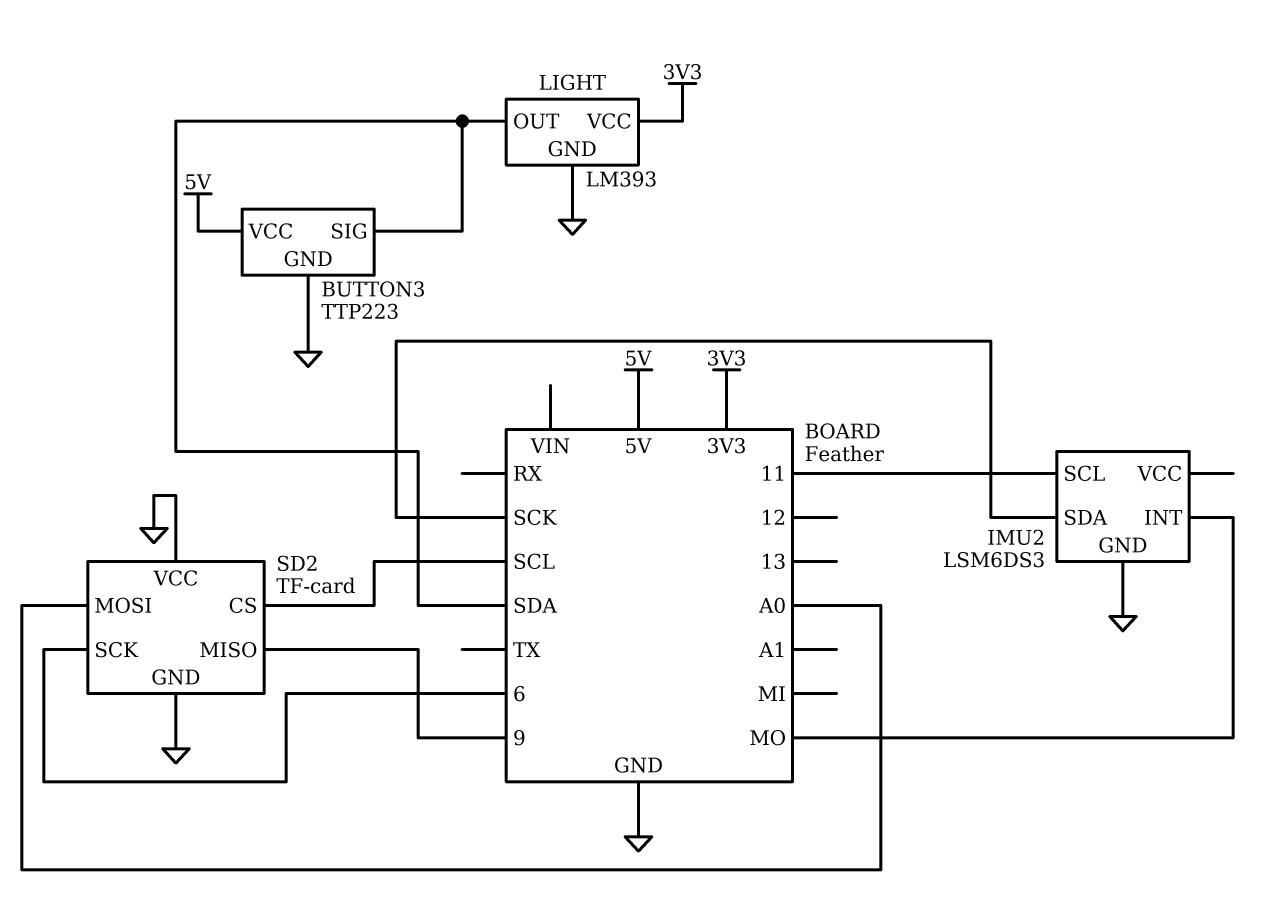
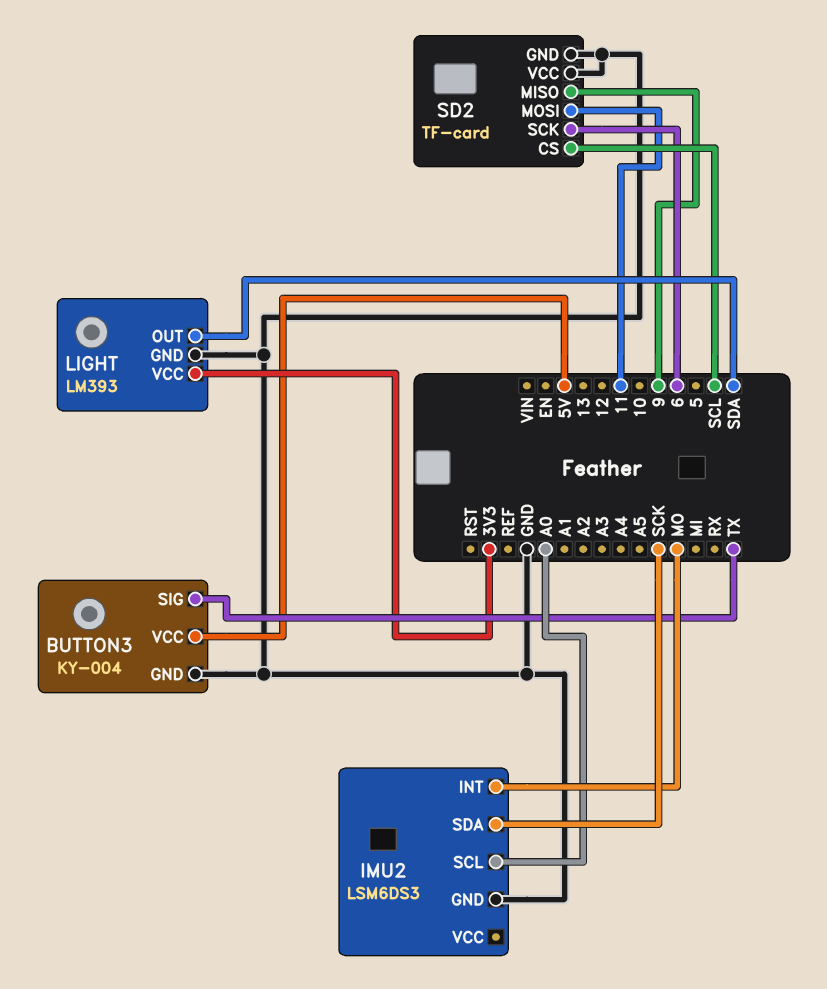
BUTTON3: TTP223 -> KY-004
BUTTON3 pin SIG: SDA -> TX
IMU2 pin SCL: 11 -> A0
SD2 pin MOSI: A0 -> 11

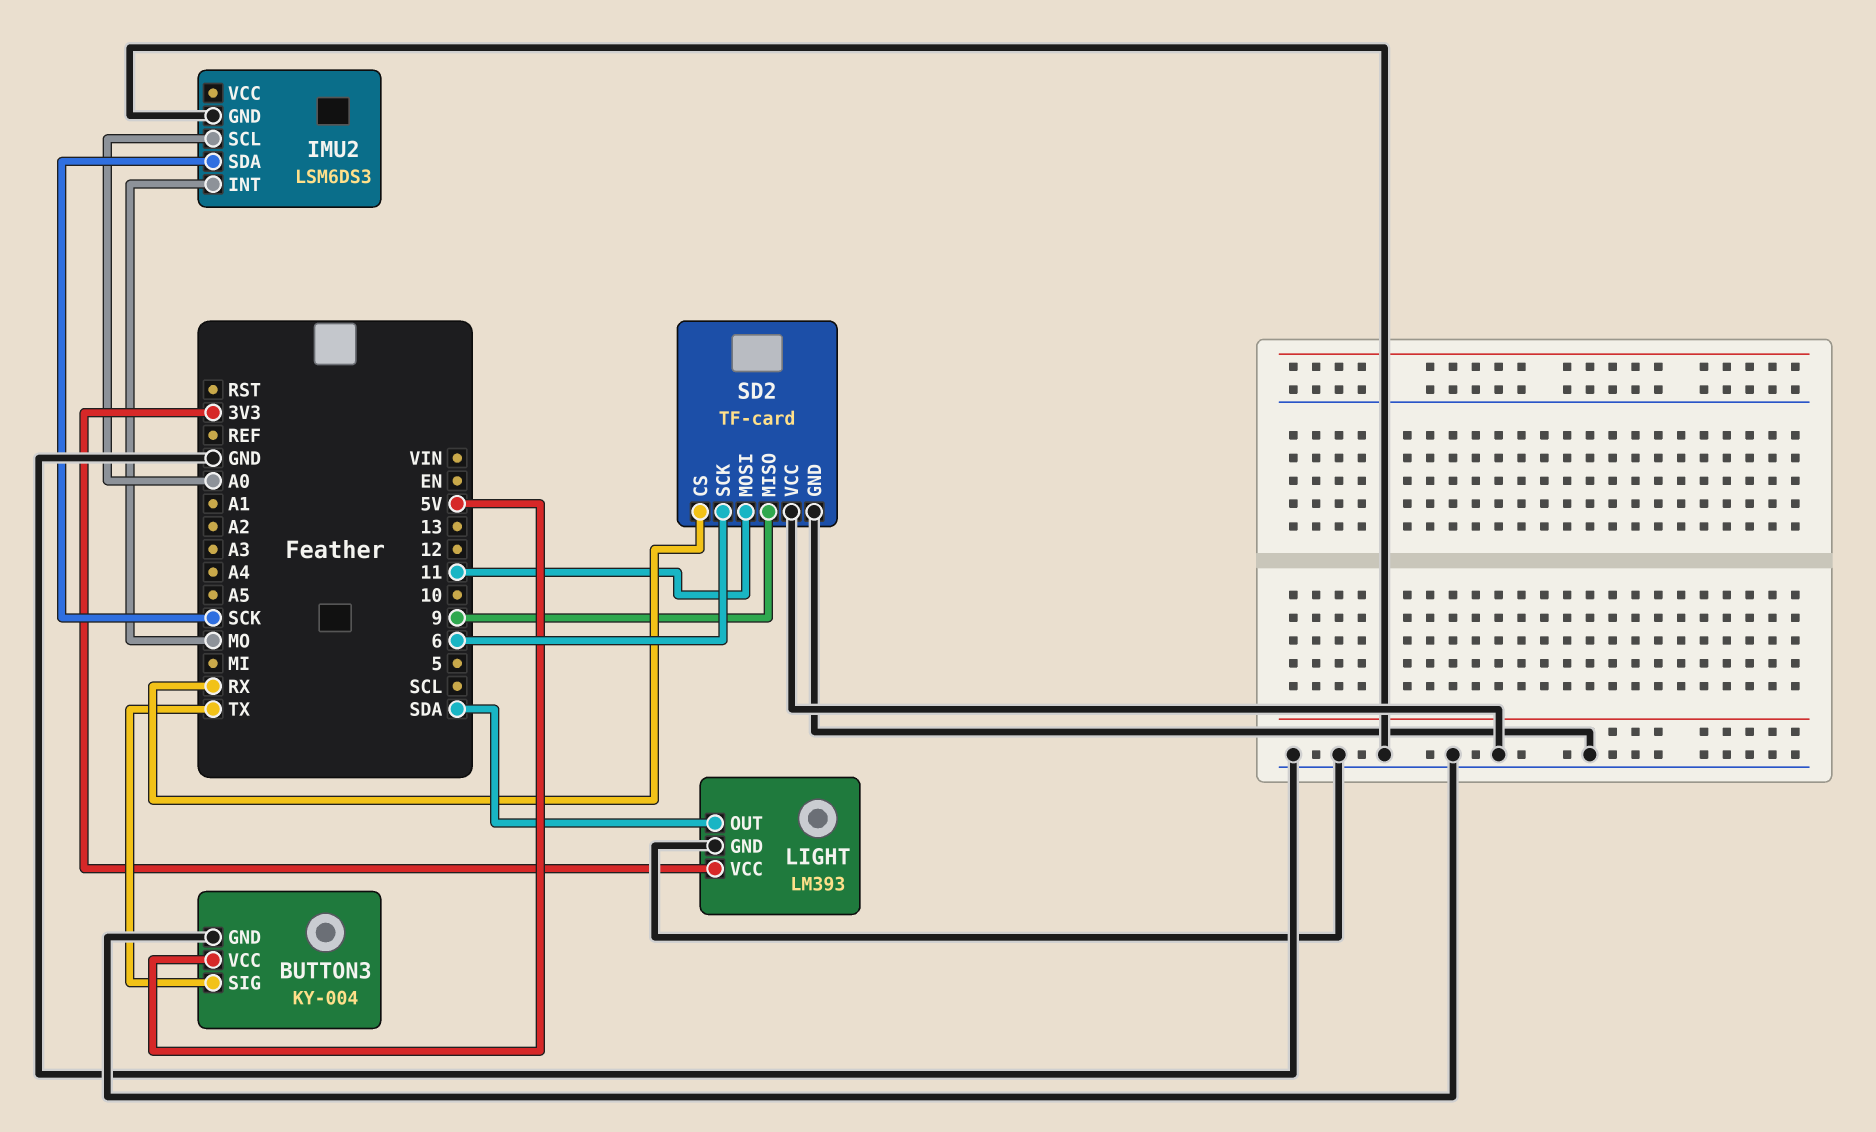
SD2 pin CS: SCL -> RX

